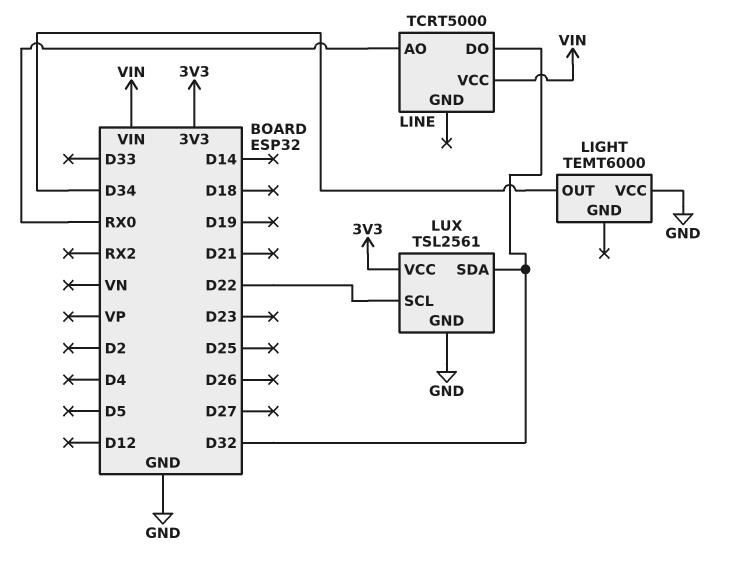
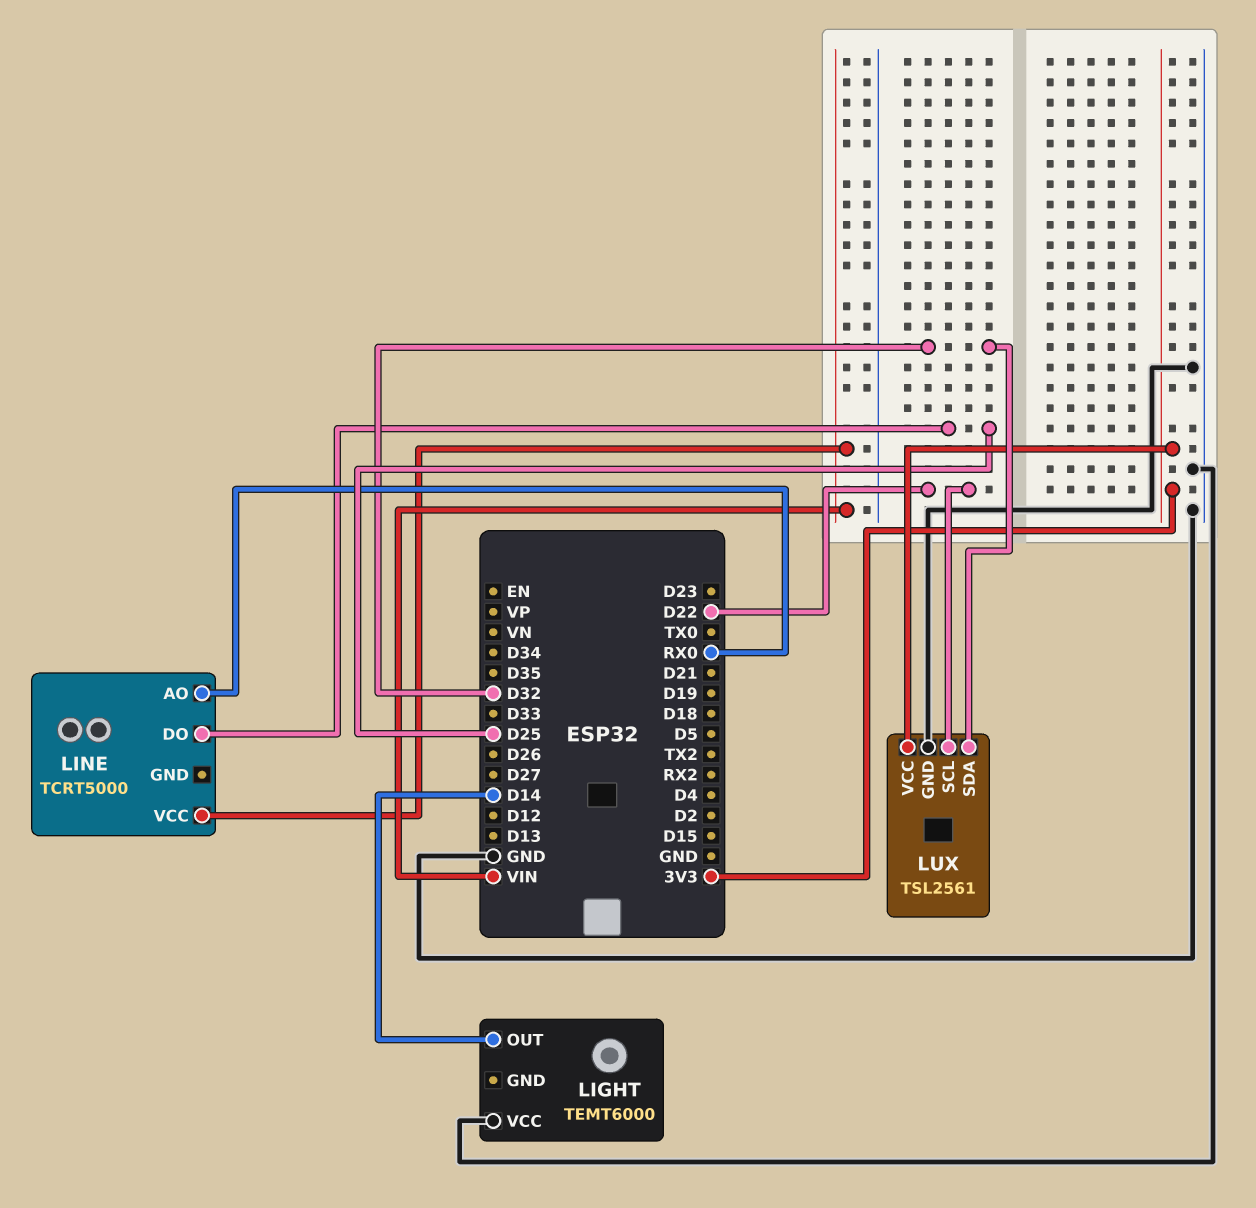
LIGHT pin OUT: D34 -> D14
LINE pin DO: D32 -> D25

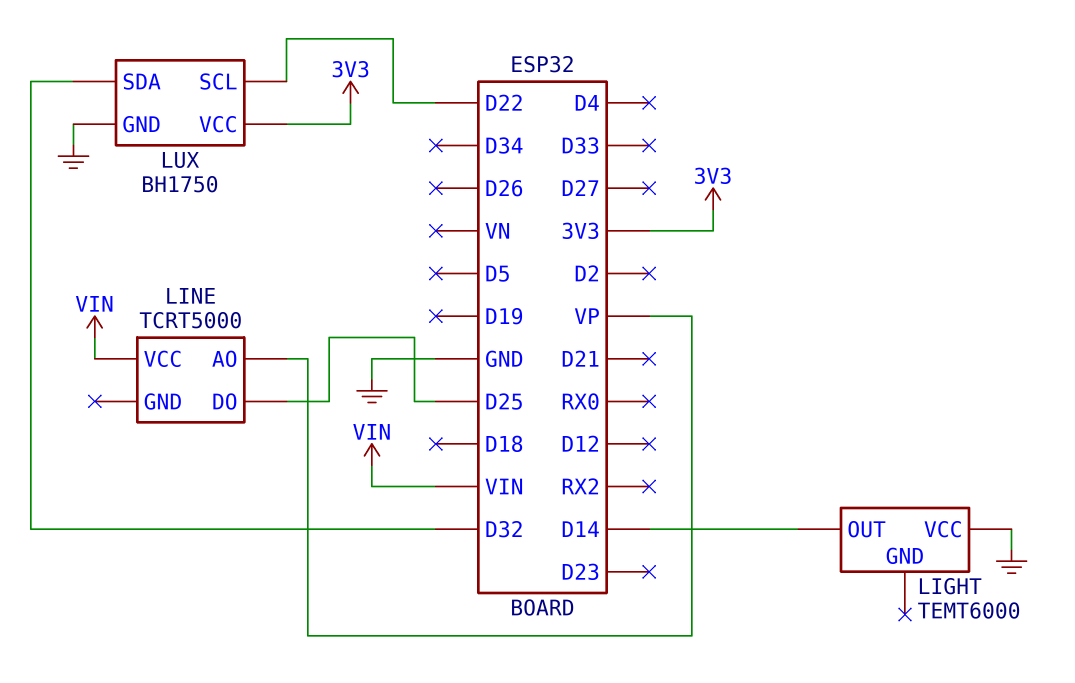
LINE pin AO: RX0 -> VP
LUX: TSL2561 -> BH1750

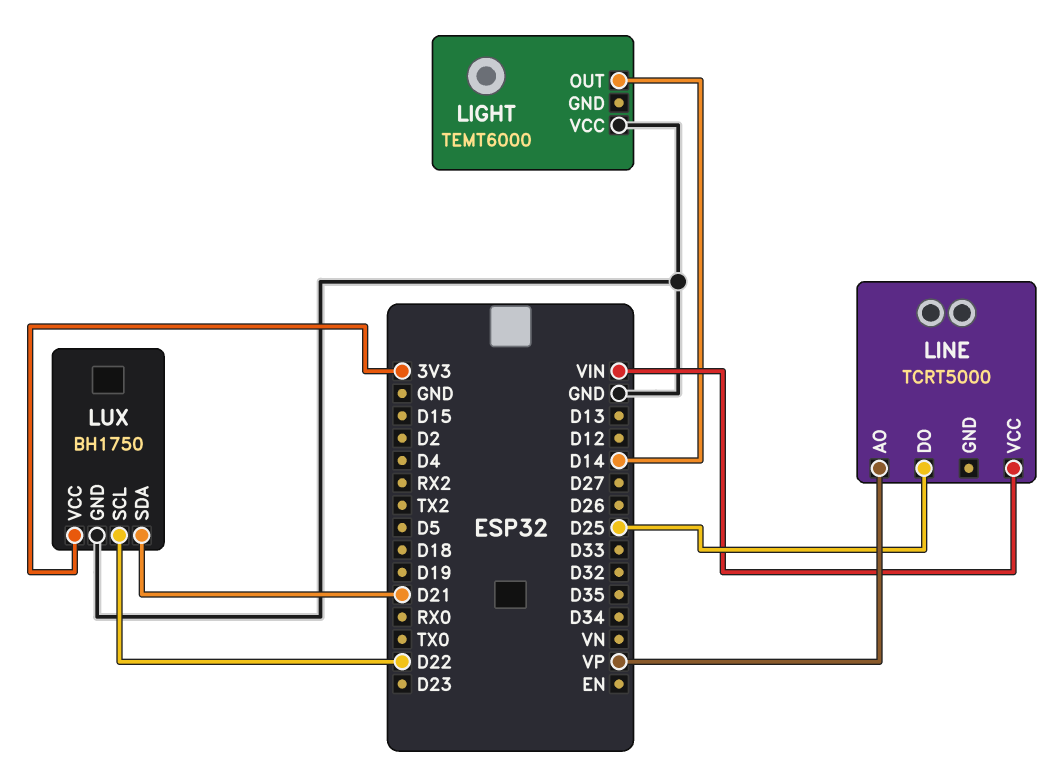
LUX pin SDA: D32 -> D21

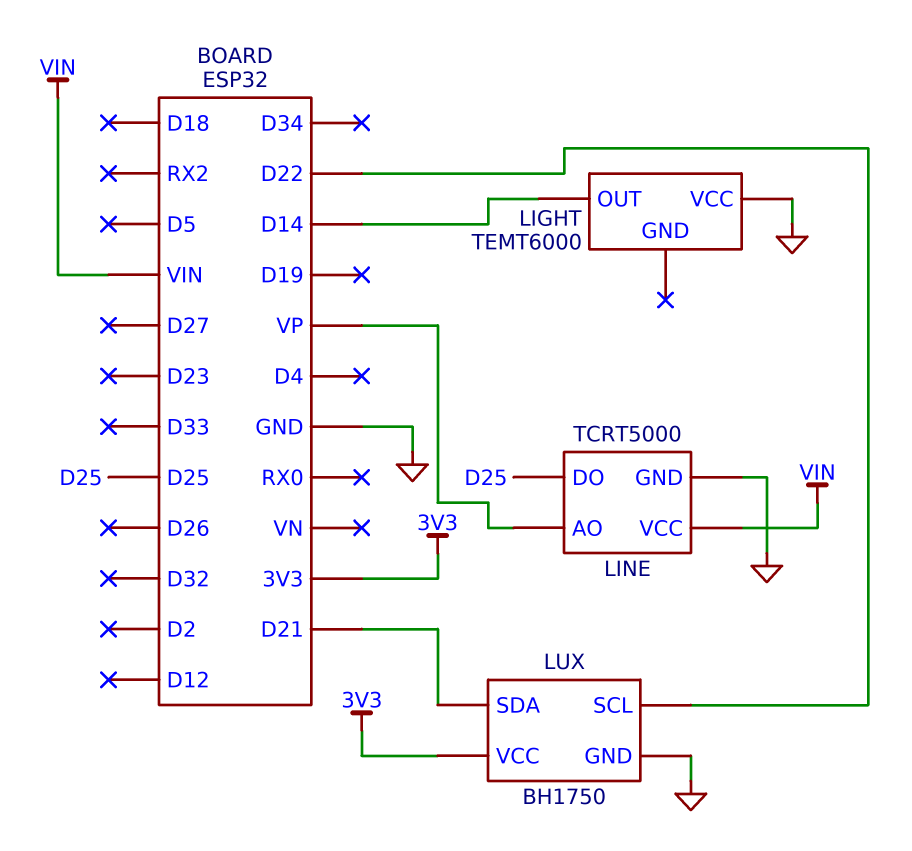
LINE pin GND: none -> GND

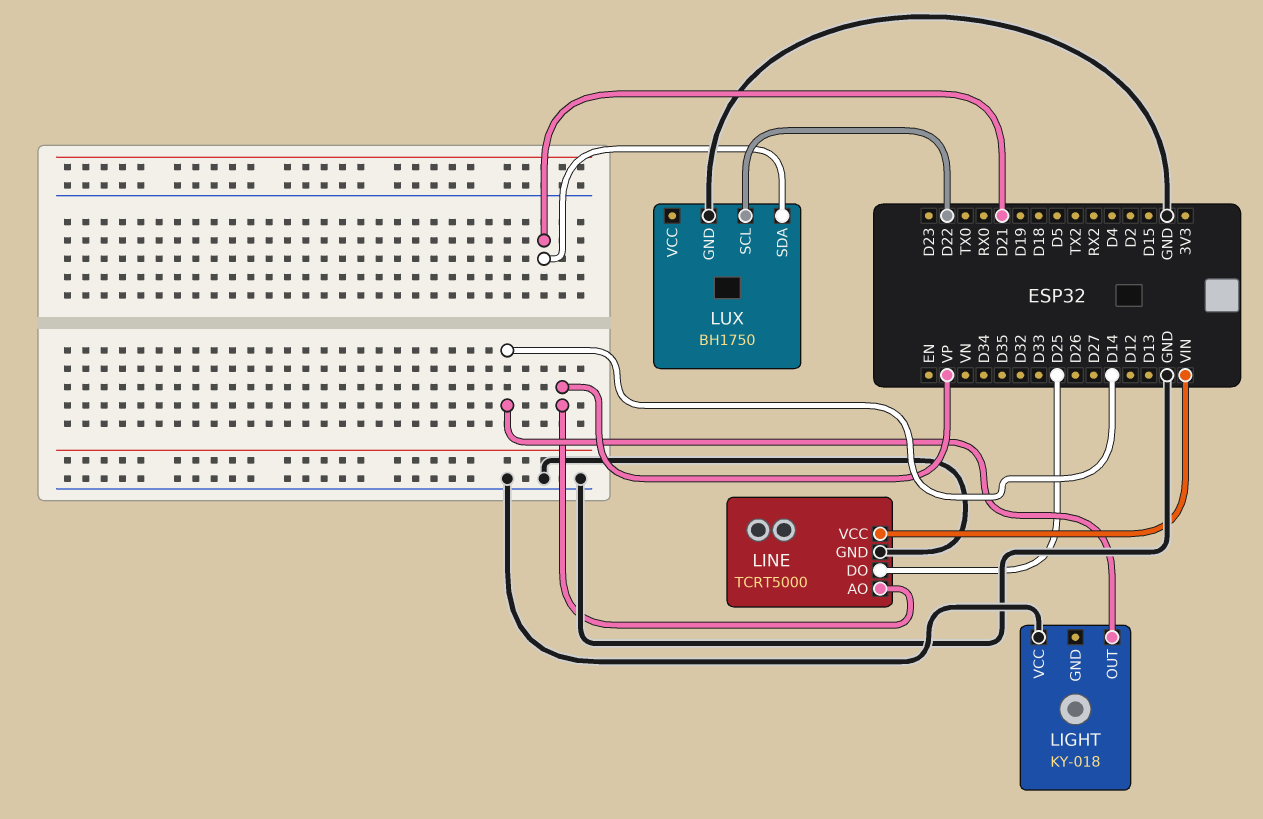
LIGHT: TEMT6000 -> KY-018
LUX pin VCC: 3V3 -> none

